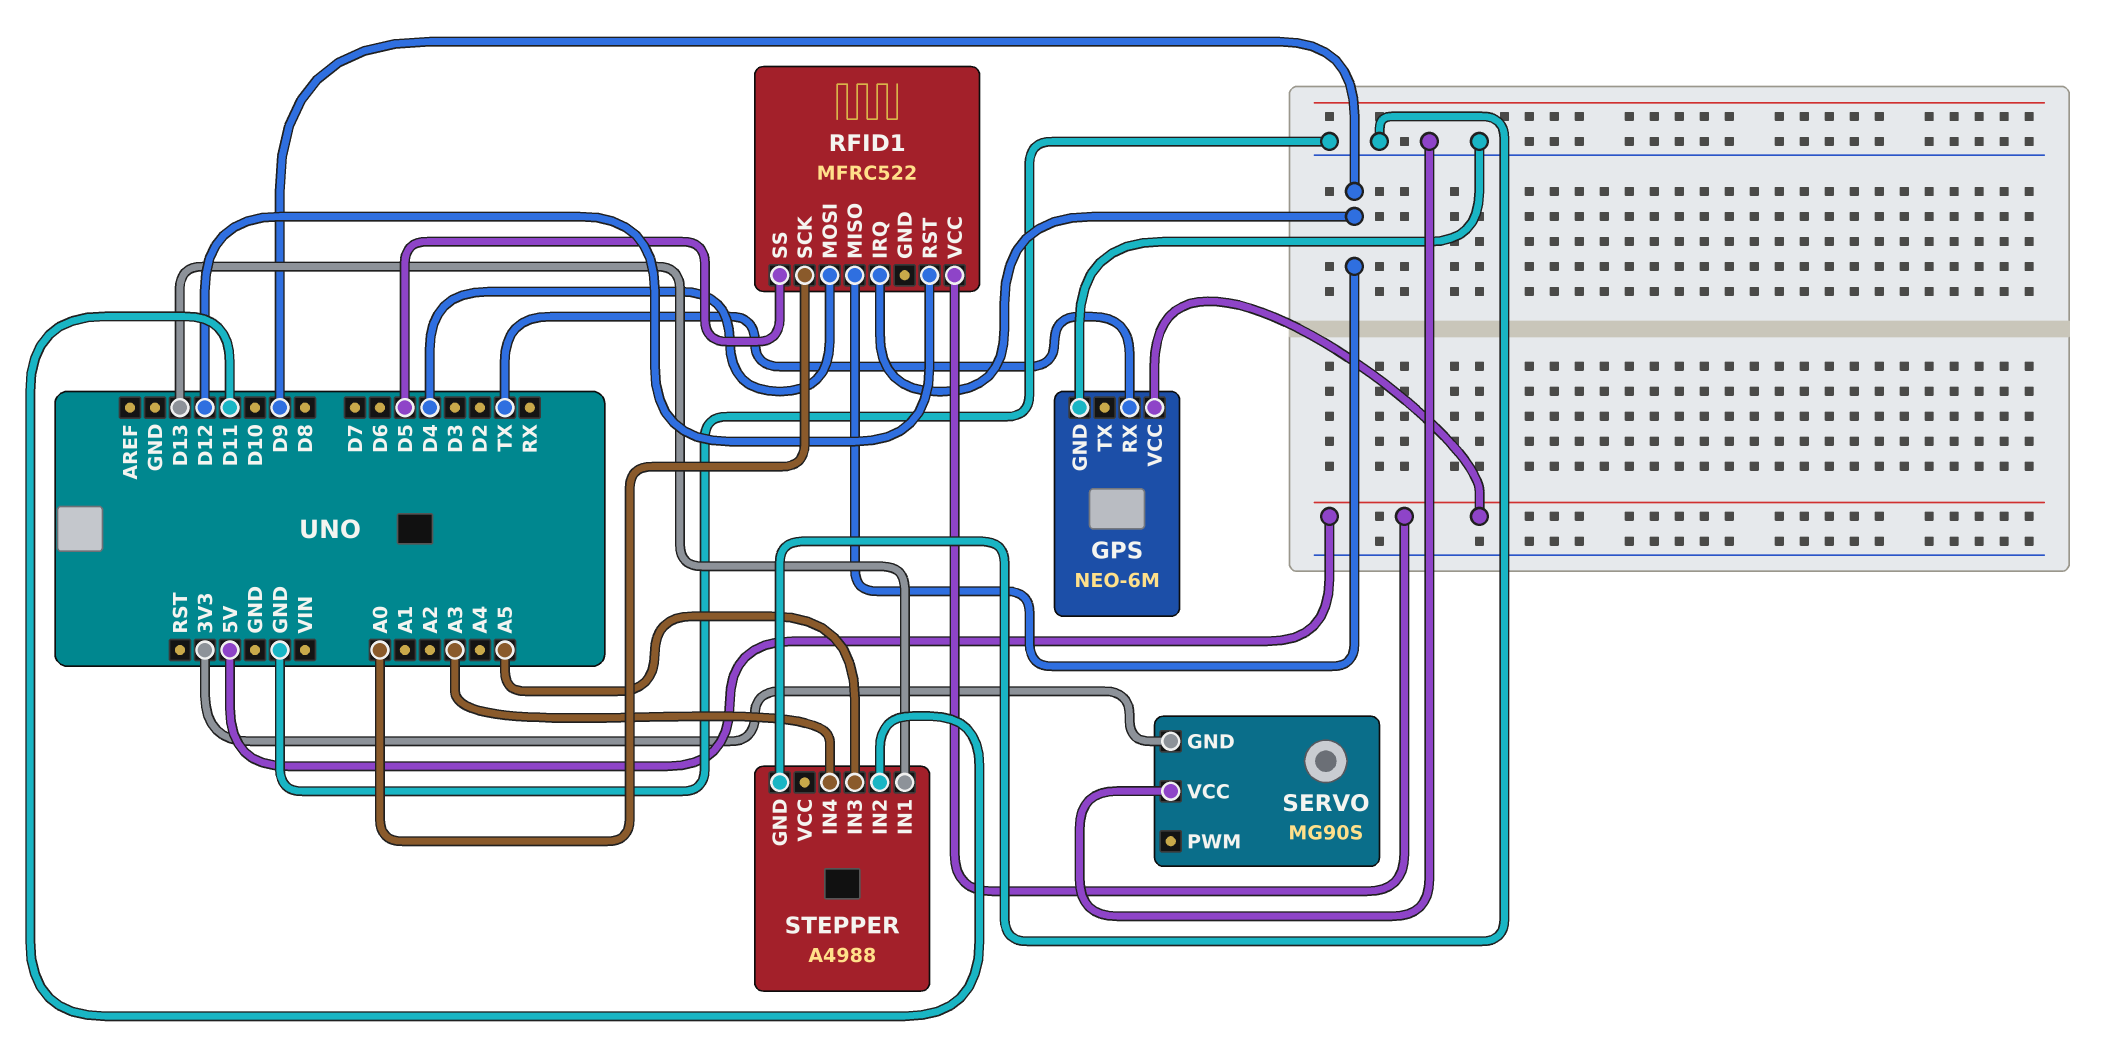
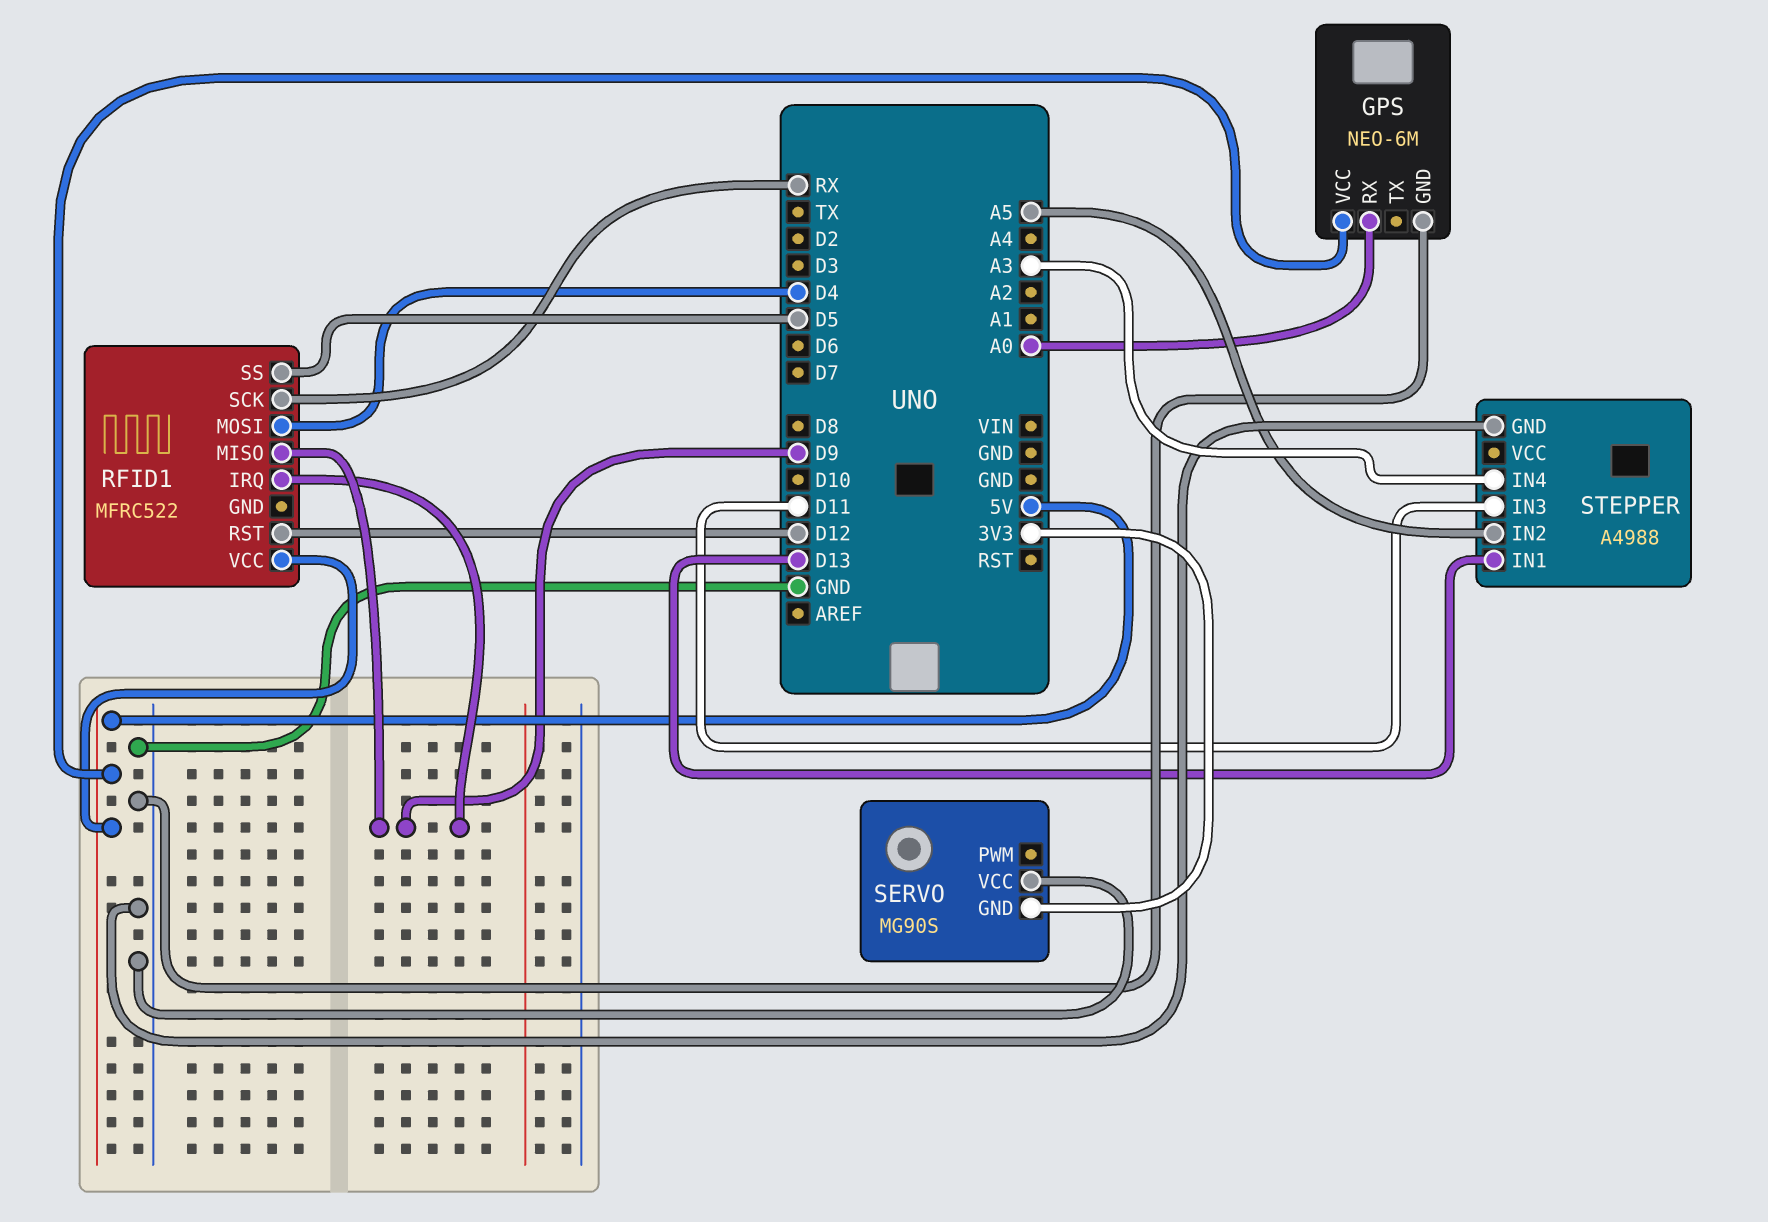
GPS pin RX: TX -> A0
RFID1 pin SCK: A0 -> RX
STEPPER pin IN2: D11 -> A5
STEPPER pin IN3: A5 -> D11

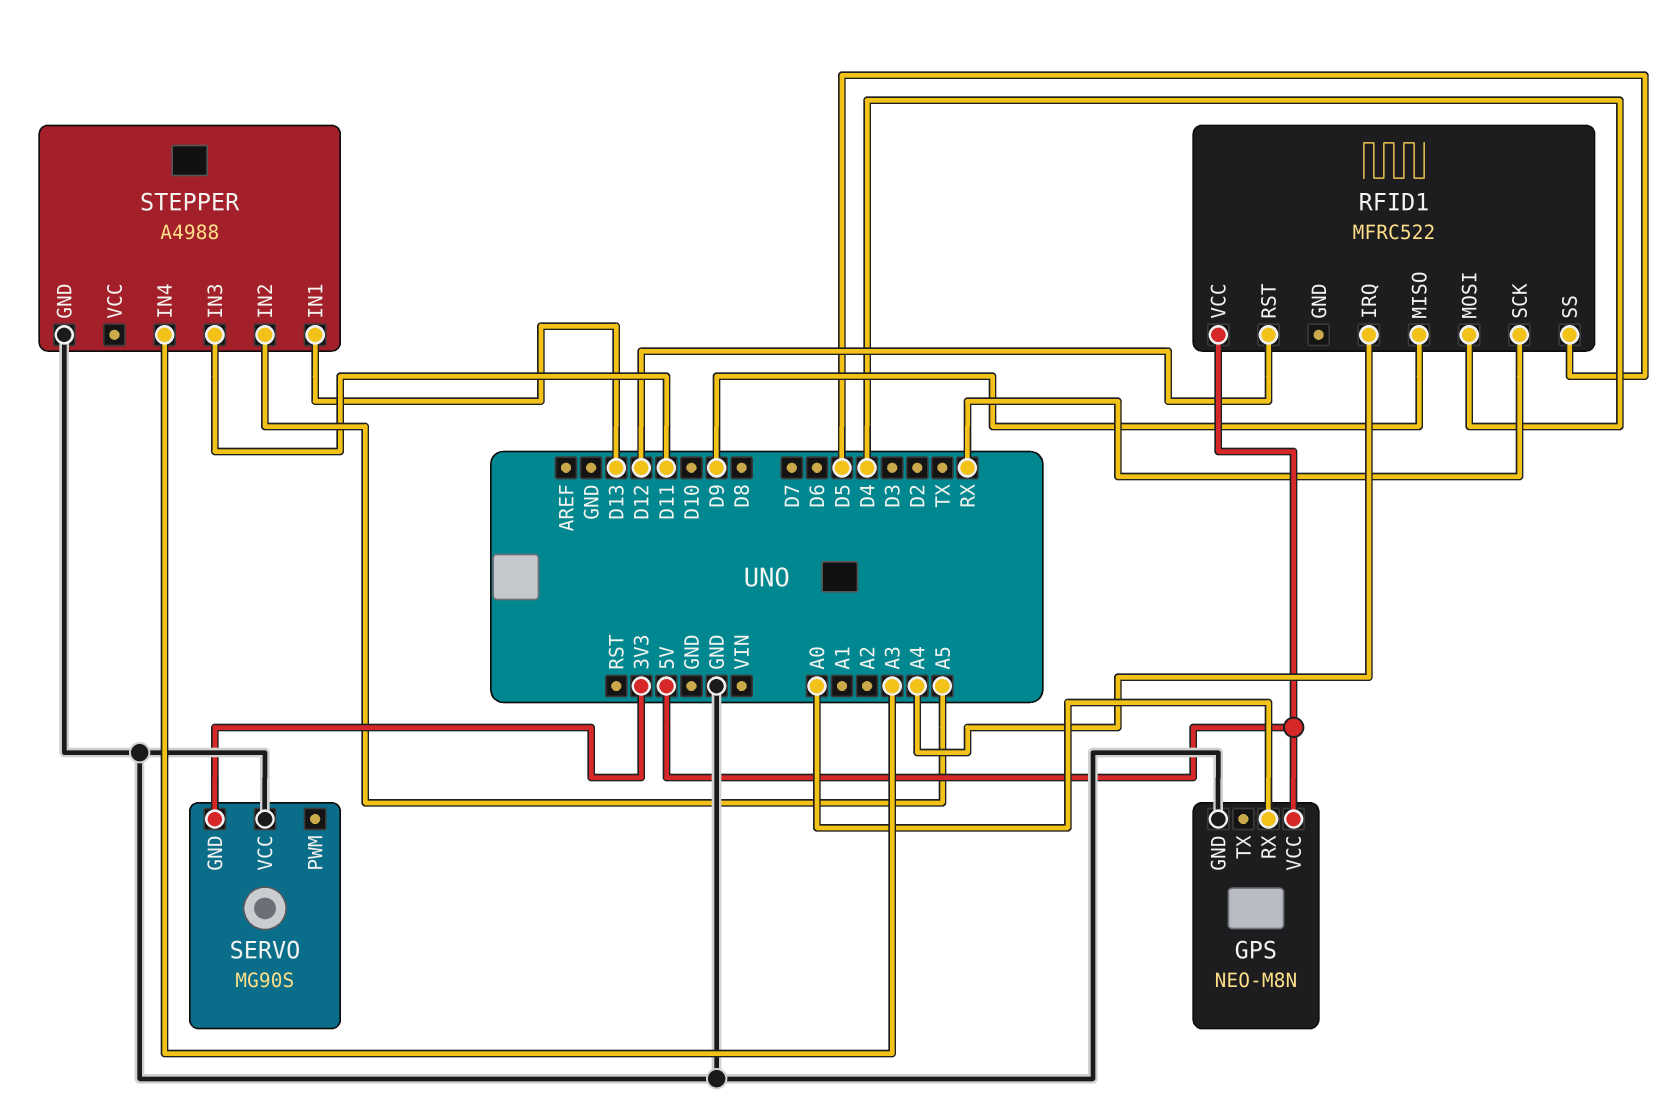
GPS: NEO-6M -> NEO-M8N
RFID1 pin IRQ: D9 -> A4

